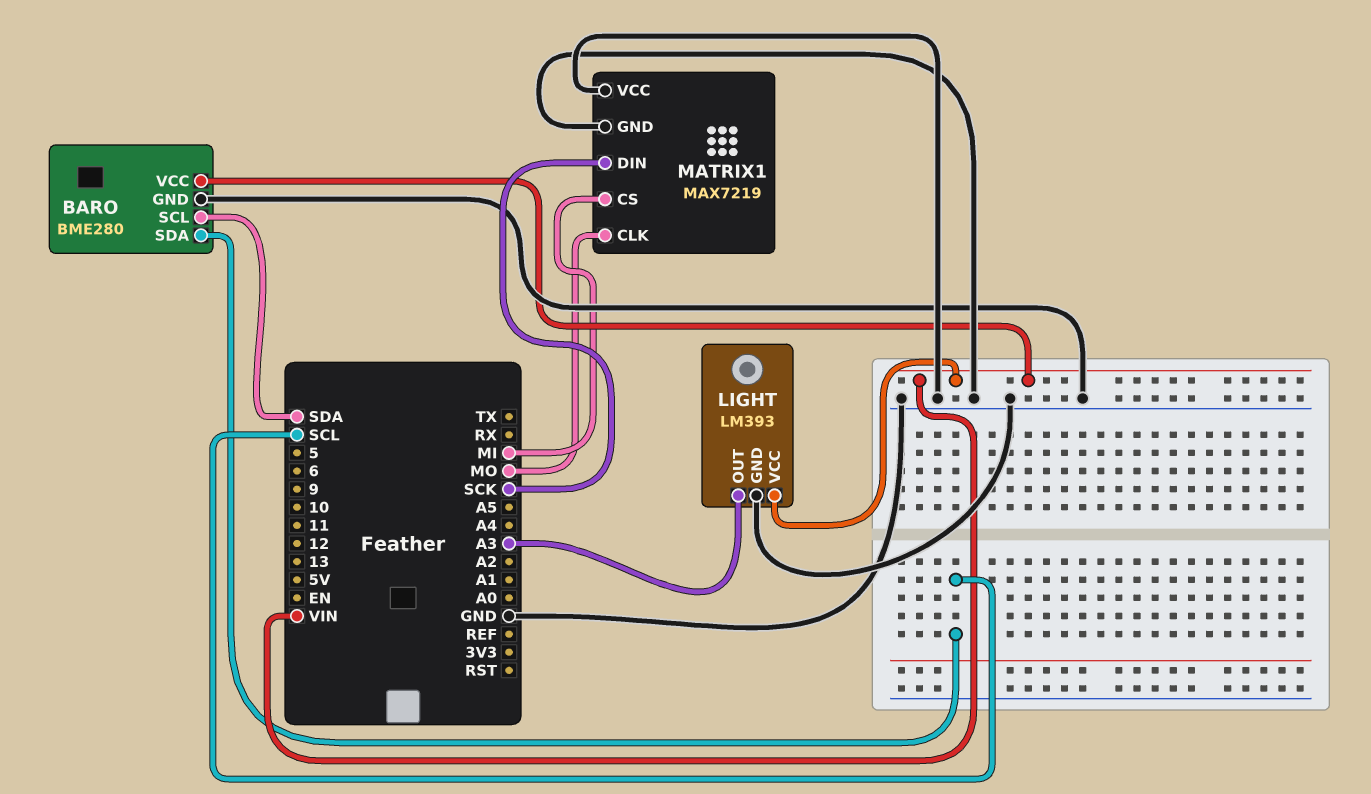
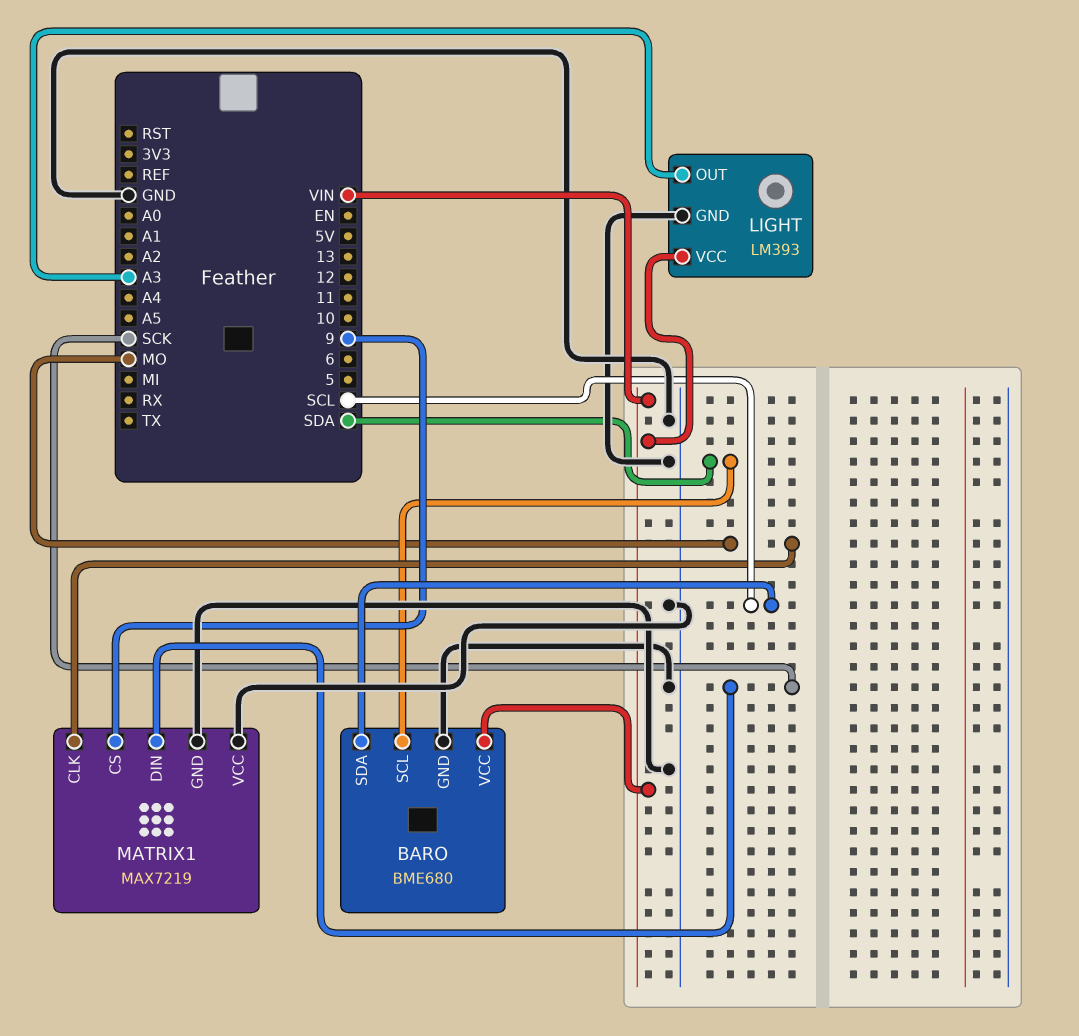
BARO: BME280 -> BME680
MATRIX1 pin CS: MI -> 9

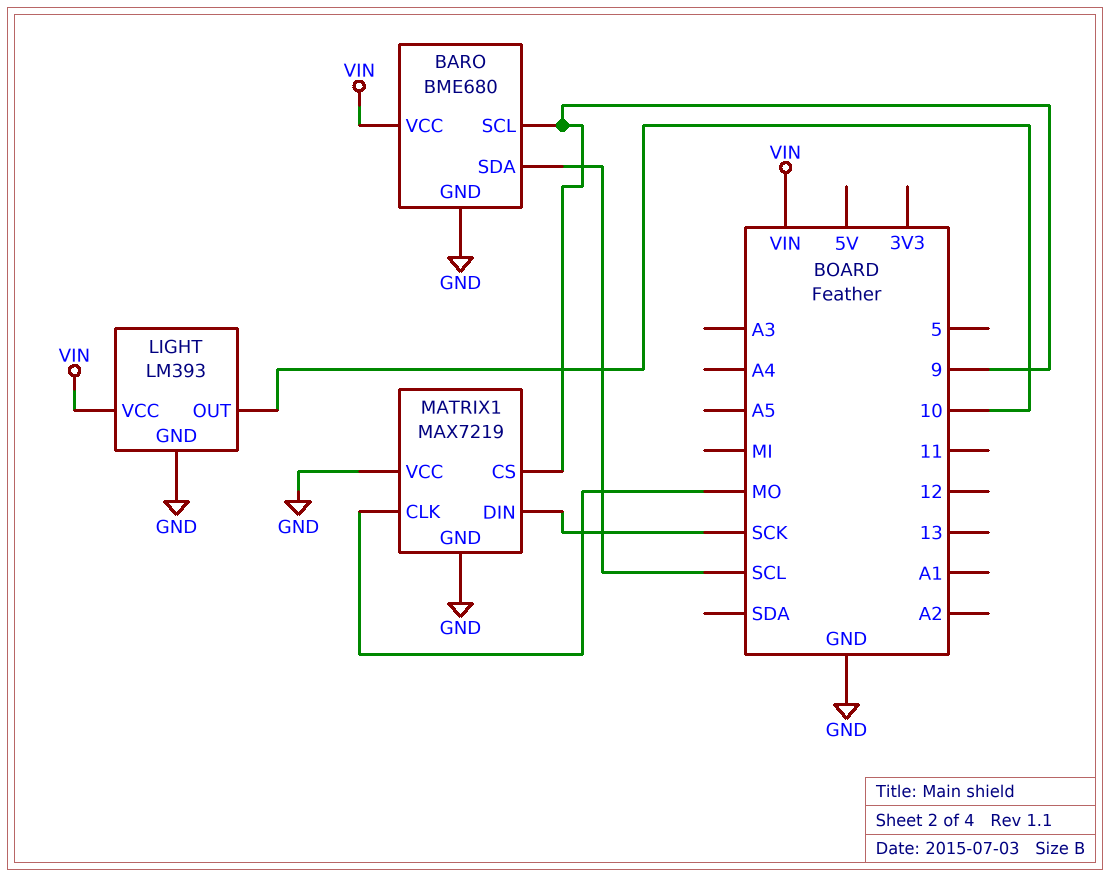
BARO pin SCL: SDA -> 9
LIGHT pin OUT: A3 -> 10

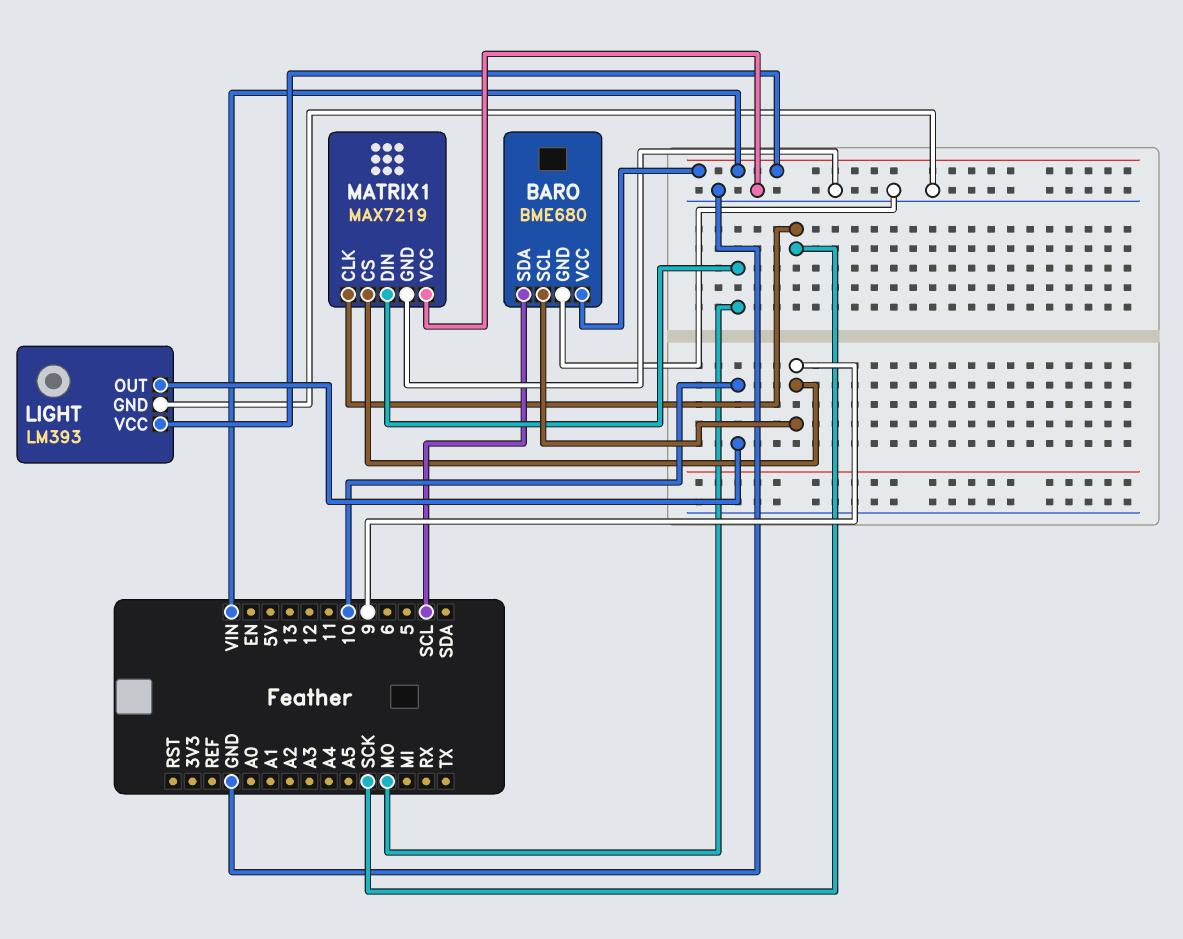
MATRIX1 pin CLK: MO -> SCK
MATRIX1 pin DIN: SCK -> MO

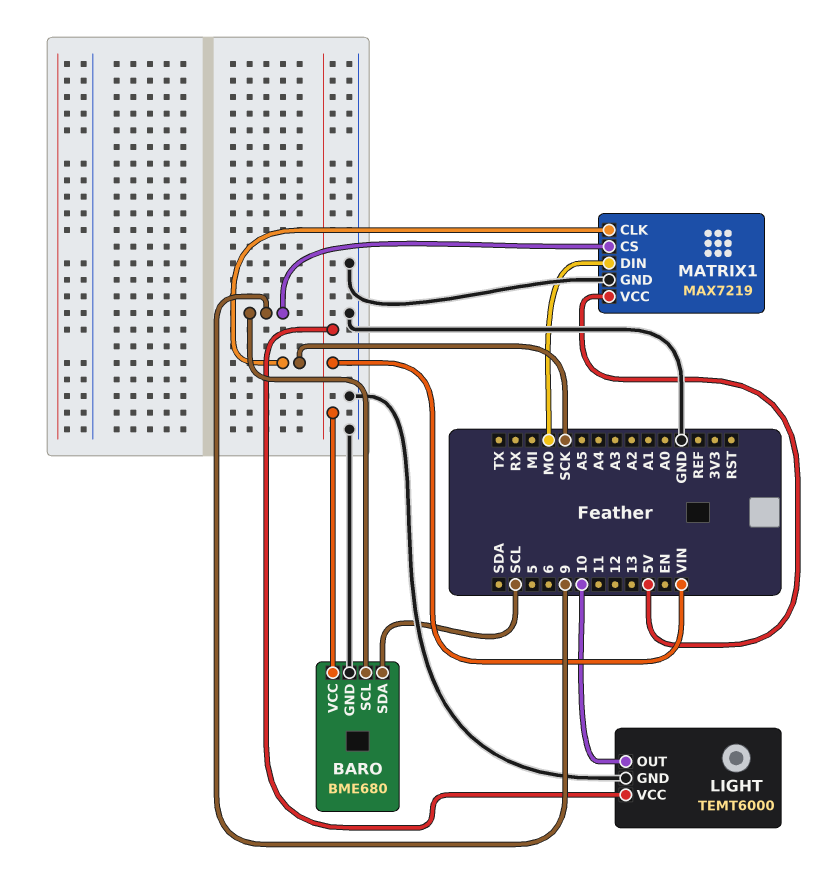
LIGHT: LM393 -> TEMT6000
MATRIX1 pin VCC: GND -> 5V

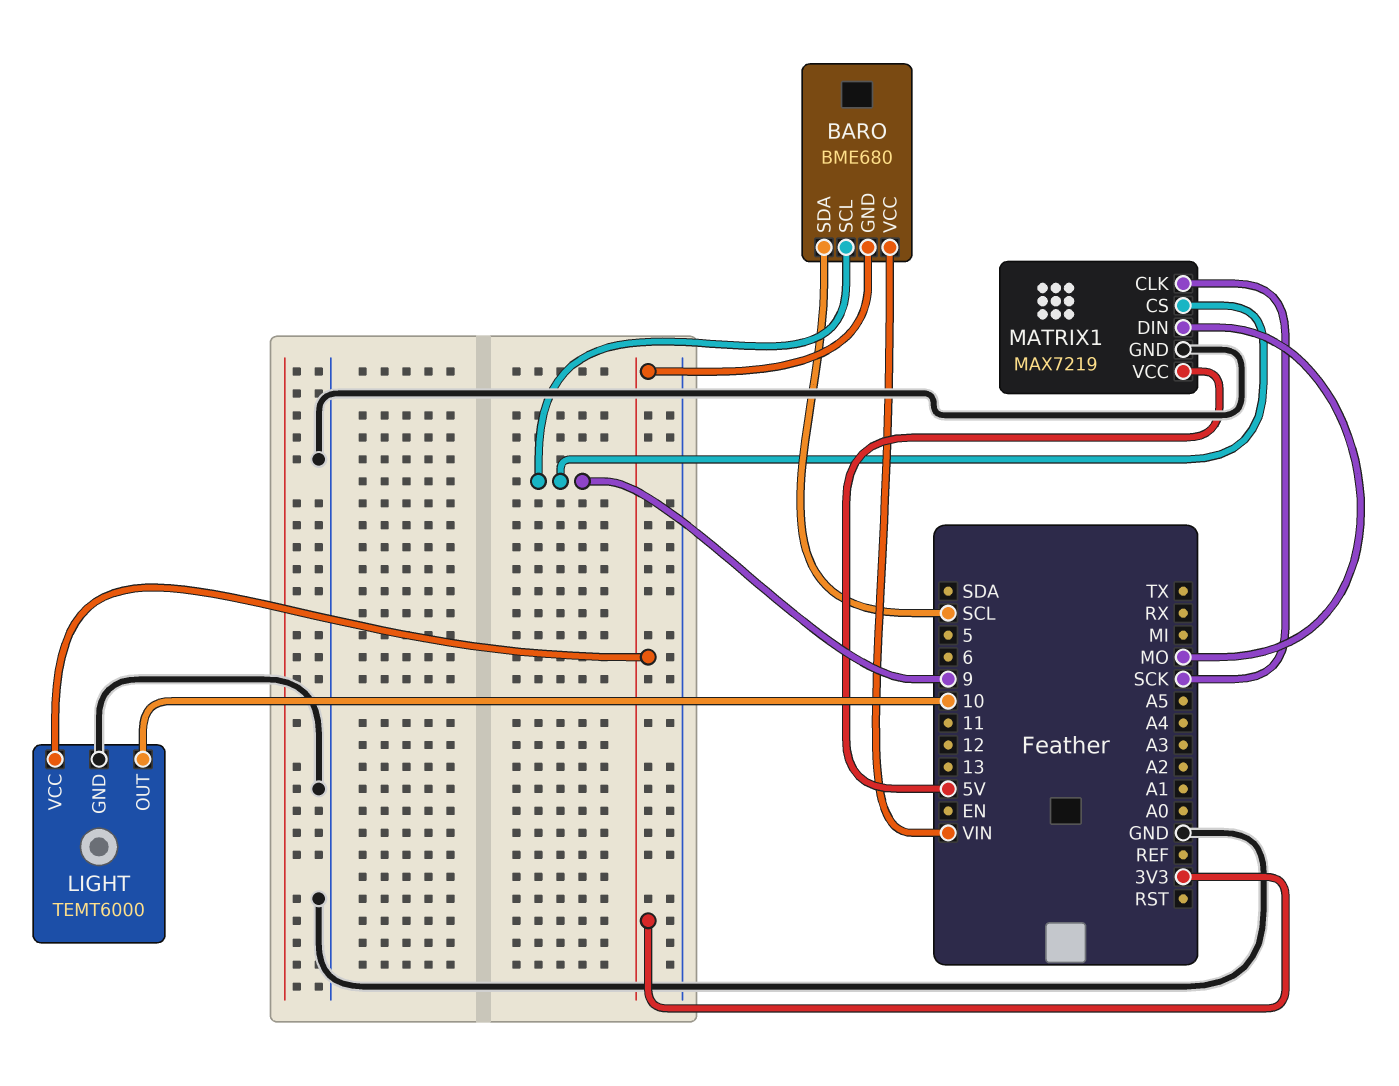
BARO pin GND: GND -> 3V3
LIGHT pin VCC: VIN -> 3V3

